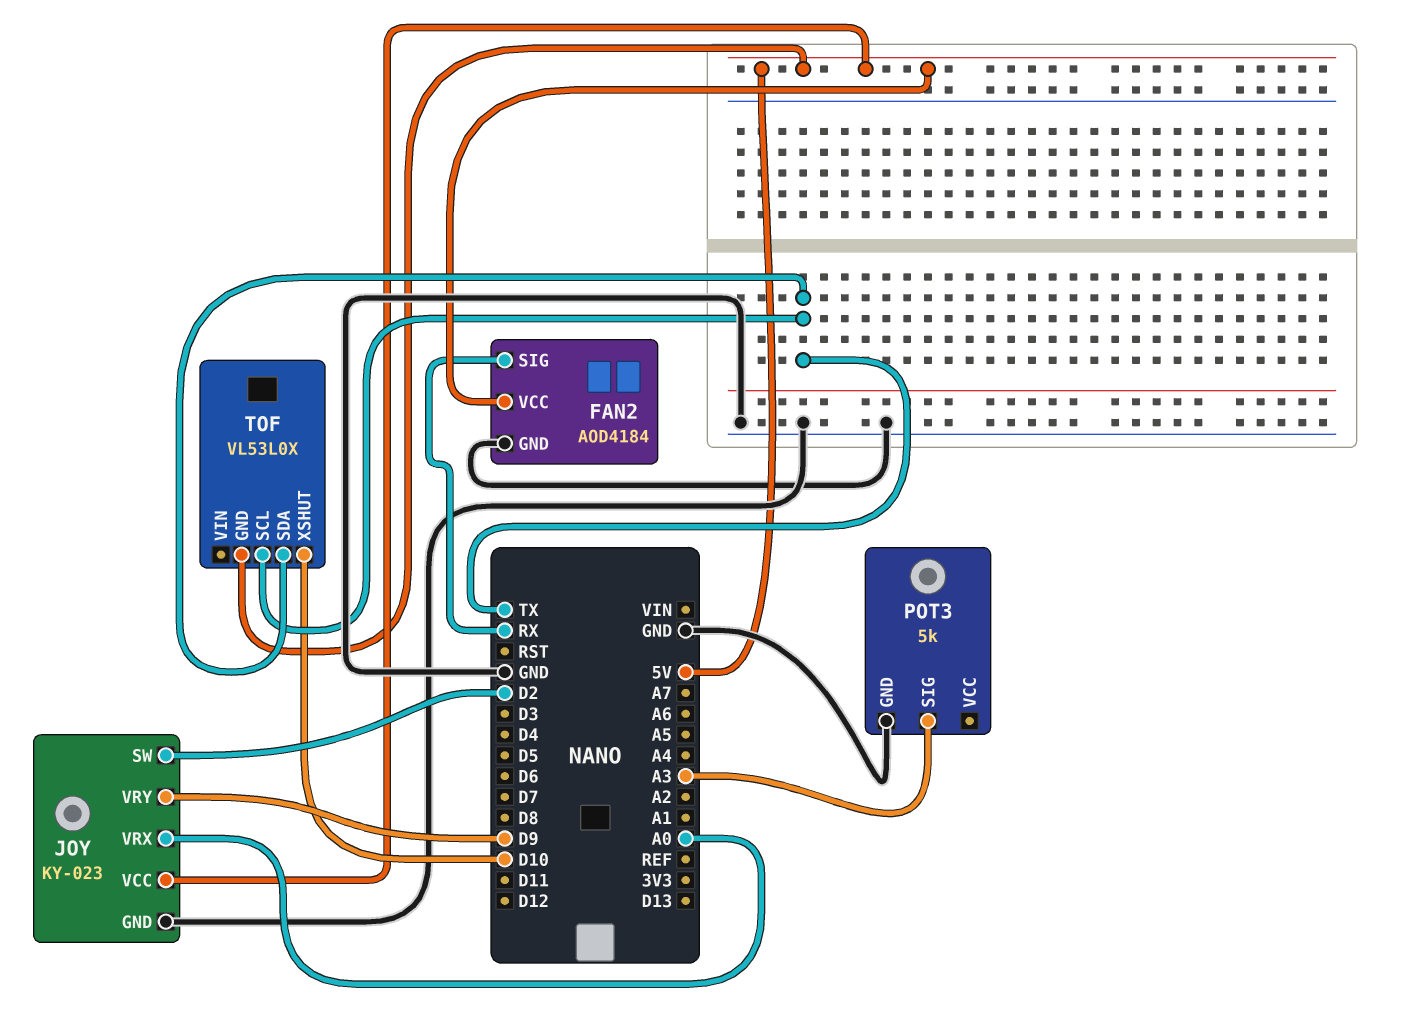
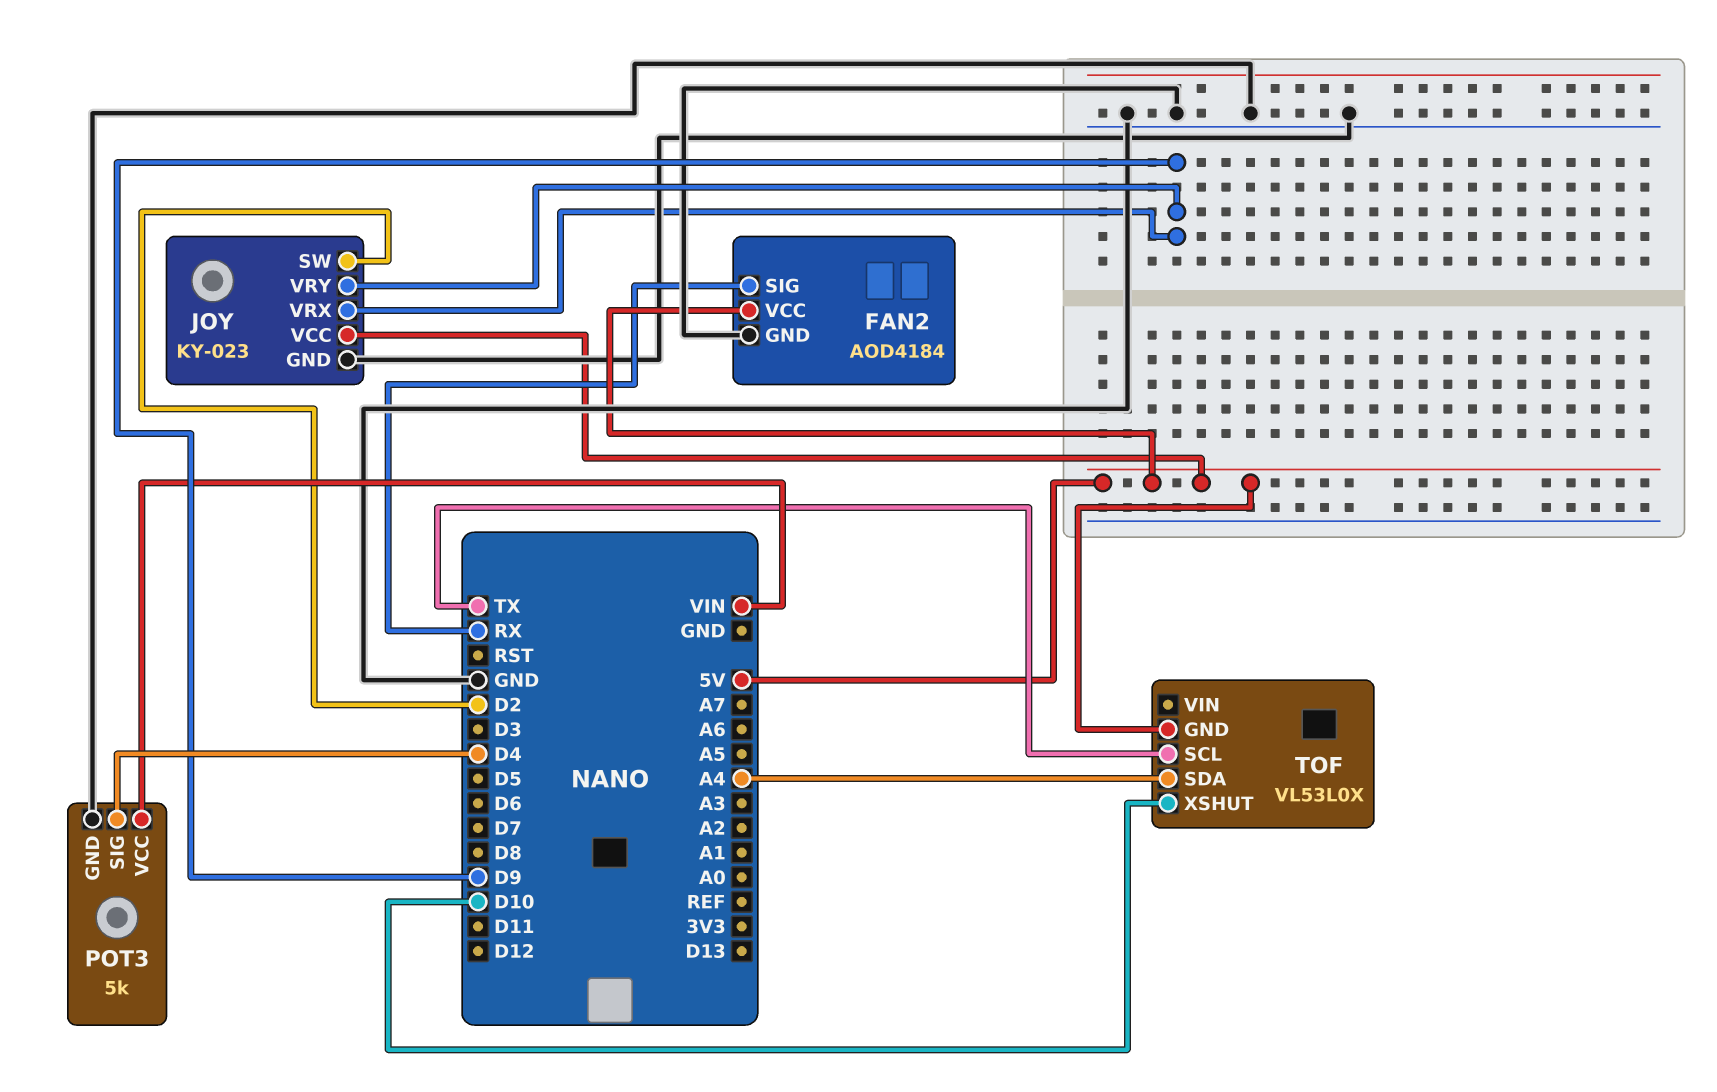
JOY pin VRX: A0 -> D9
POT3 pin SIG: A3 -> D4
POT3 pin VCC: none -> VIN
TOF pin SDA: TX -> A4

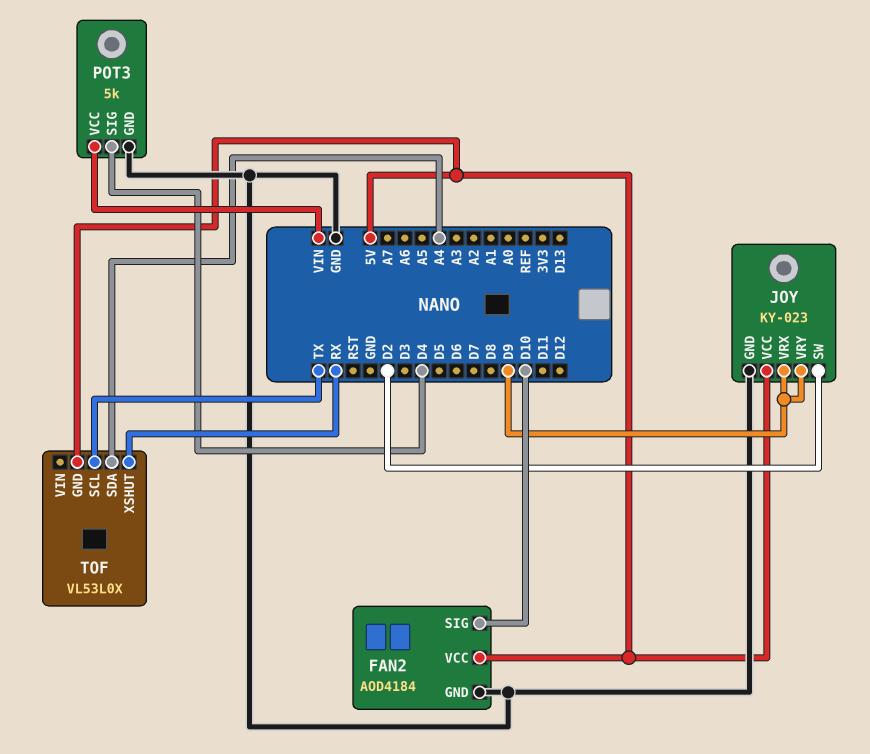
FAN2 pin SIG: RX -> D10
TOF pin XSHUT: D10 -> RX

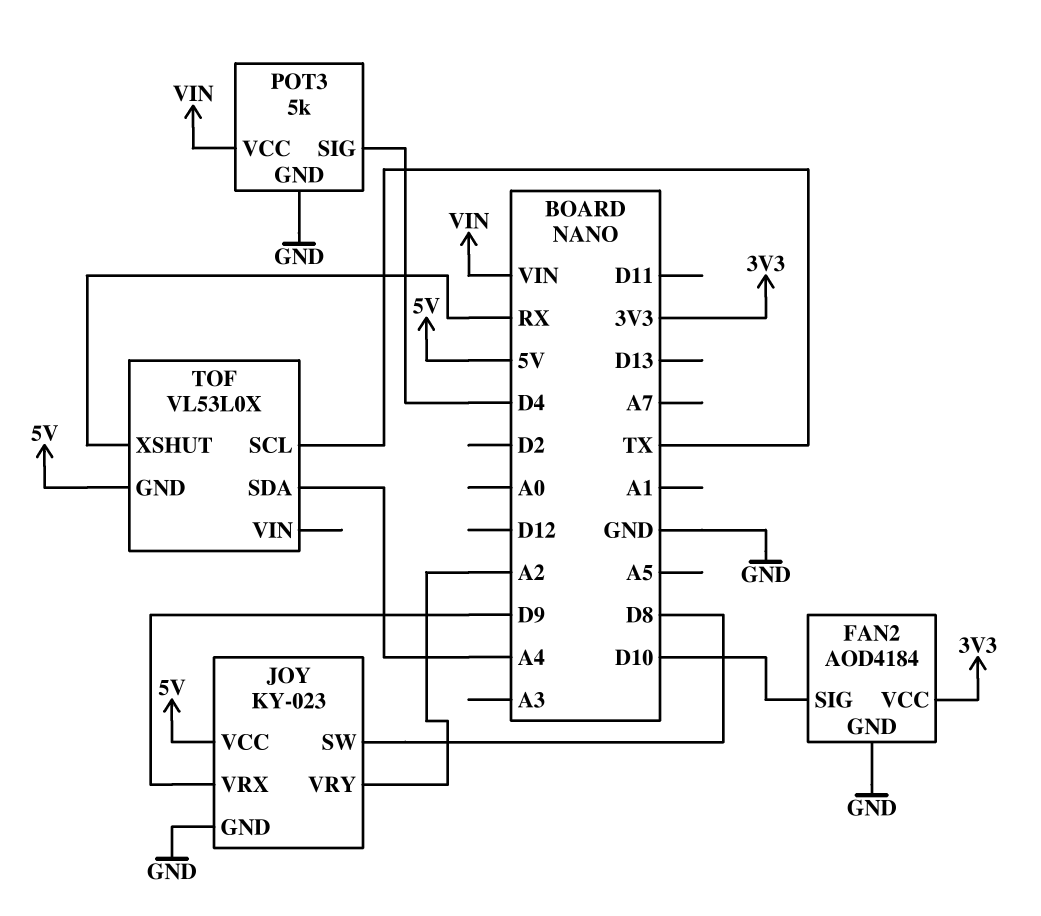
FAN2 pin VCC: 5V -> 3V3
JOY pin SW: D2 -> D8
JOY pin VRY: D9 -> A2

